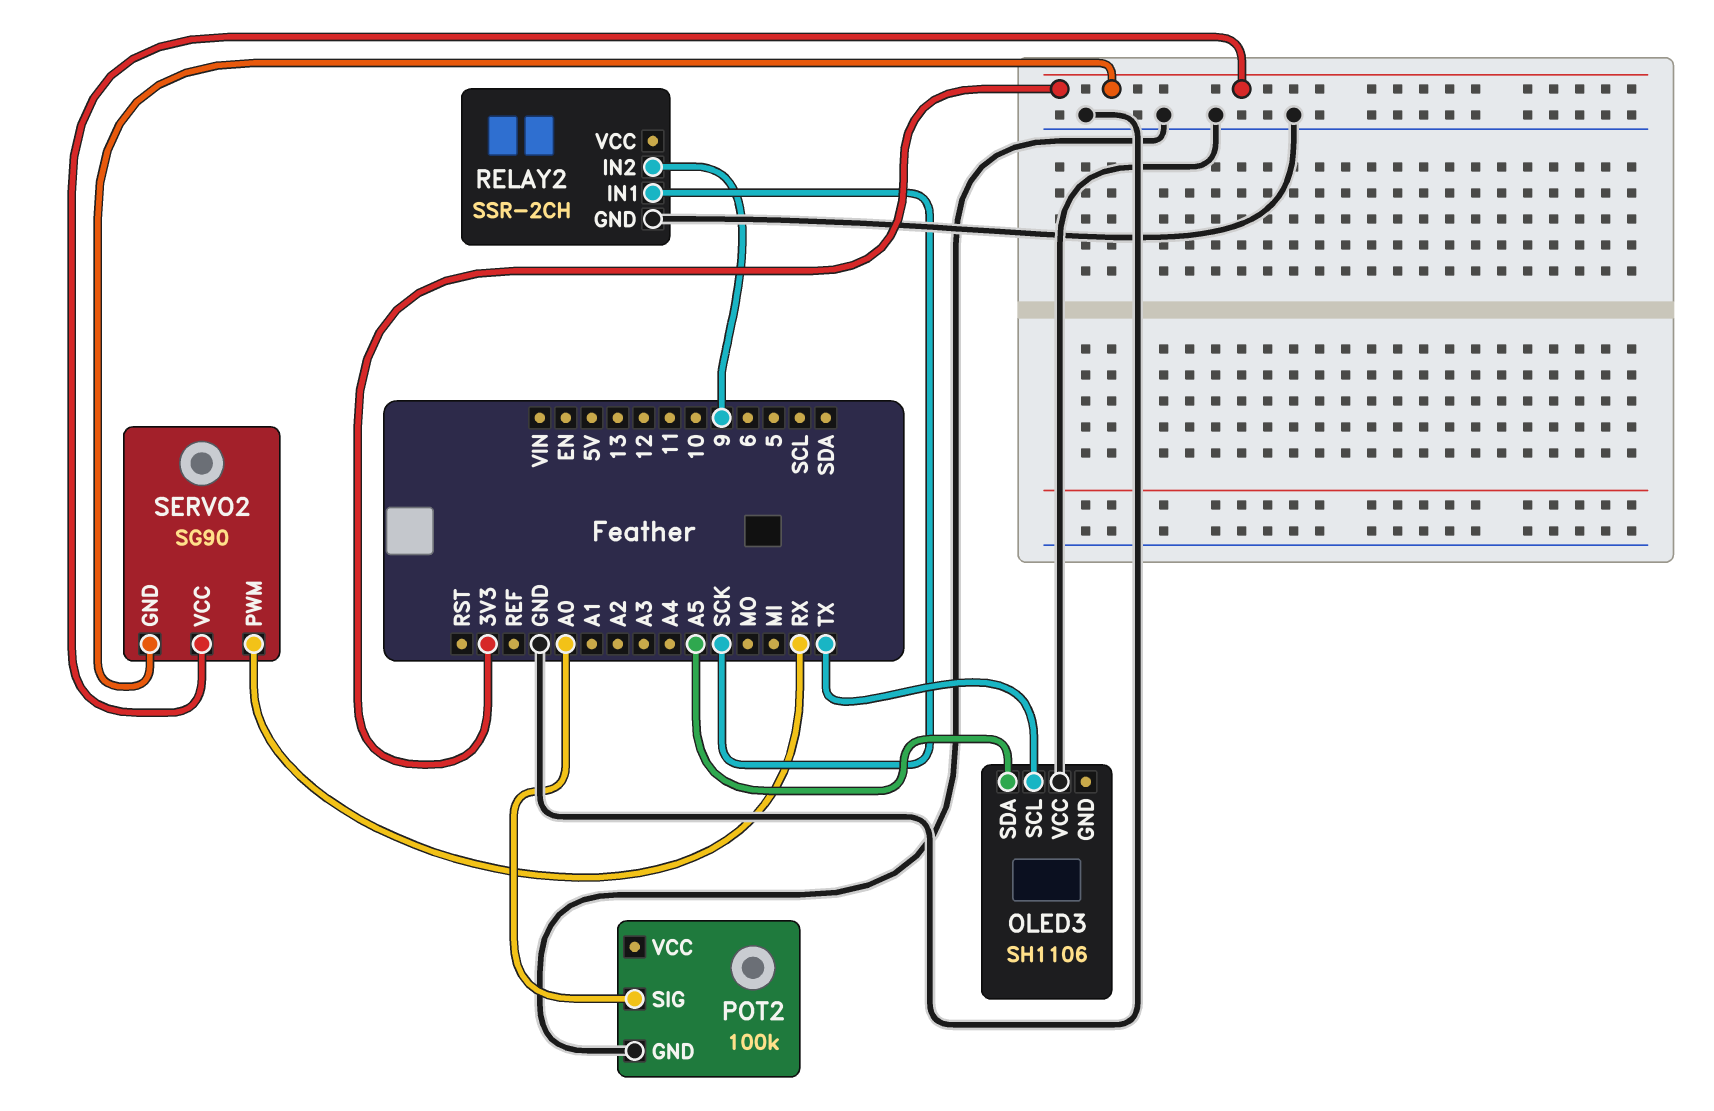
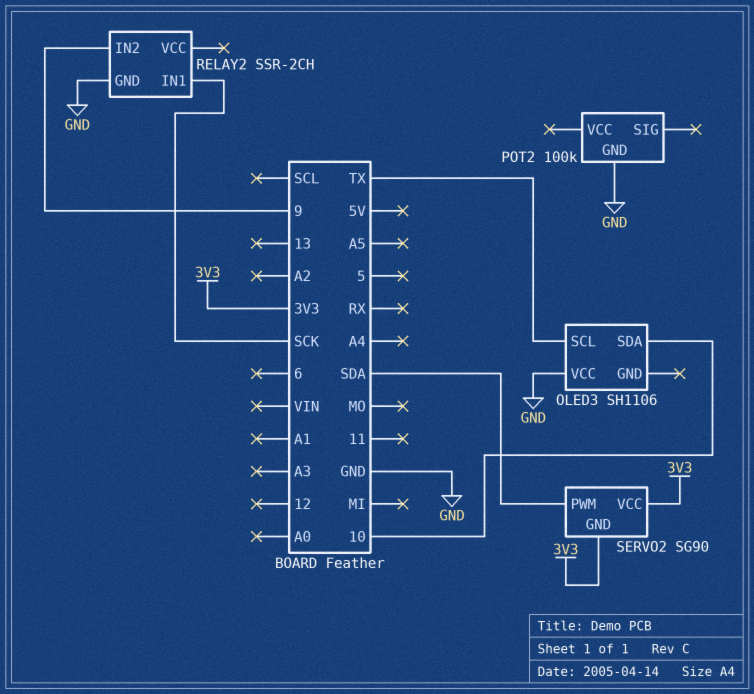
OLED3 pin SDA: A5 -> 10
POT2 pin SIG: A0 -> none
SERVO2 pin PWM: RX -> SDA

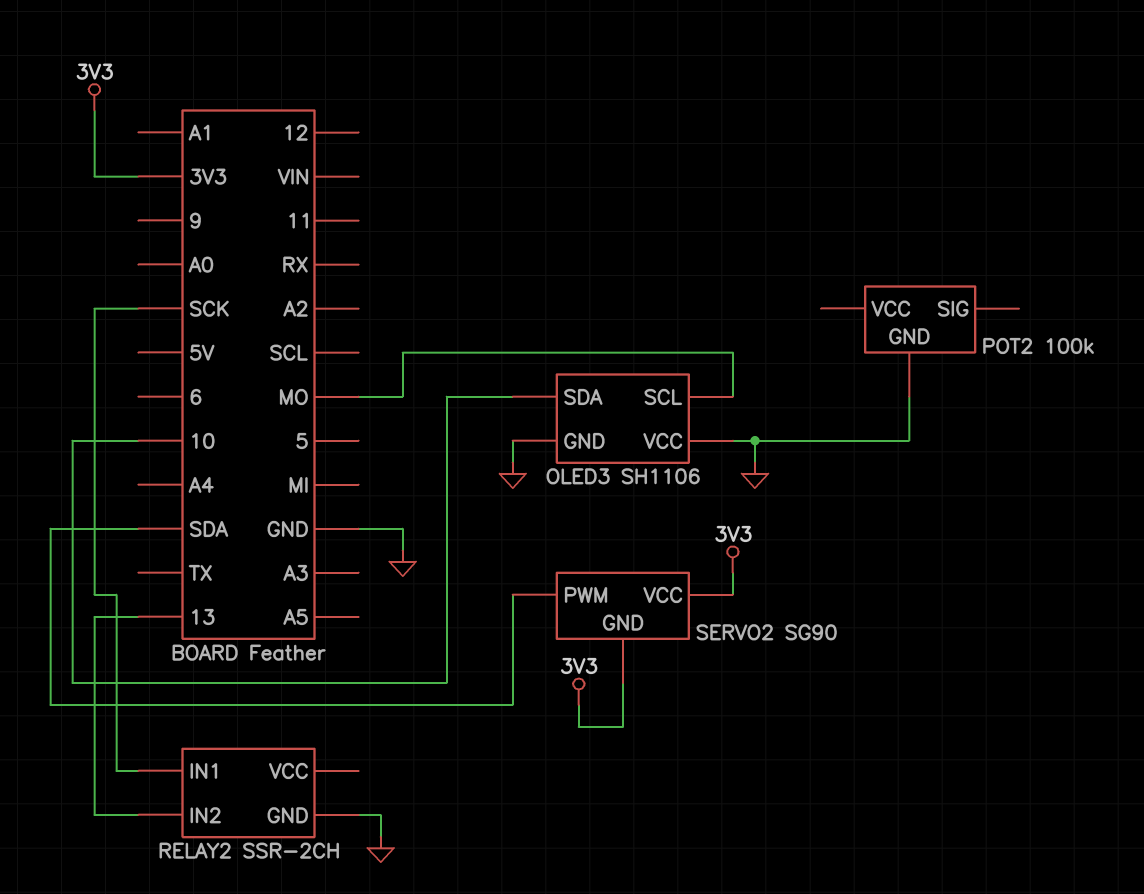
OLED3 pin GND: none -> GND
OLED3 pin SCL: TX -> MO
RELAY2 pin IN2: 9 -> 13

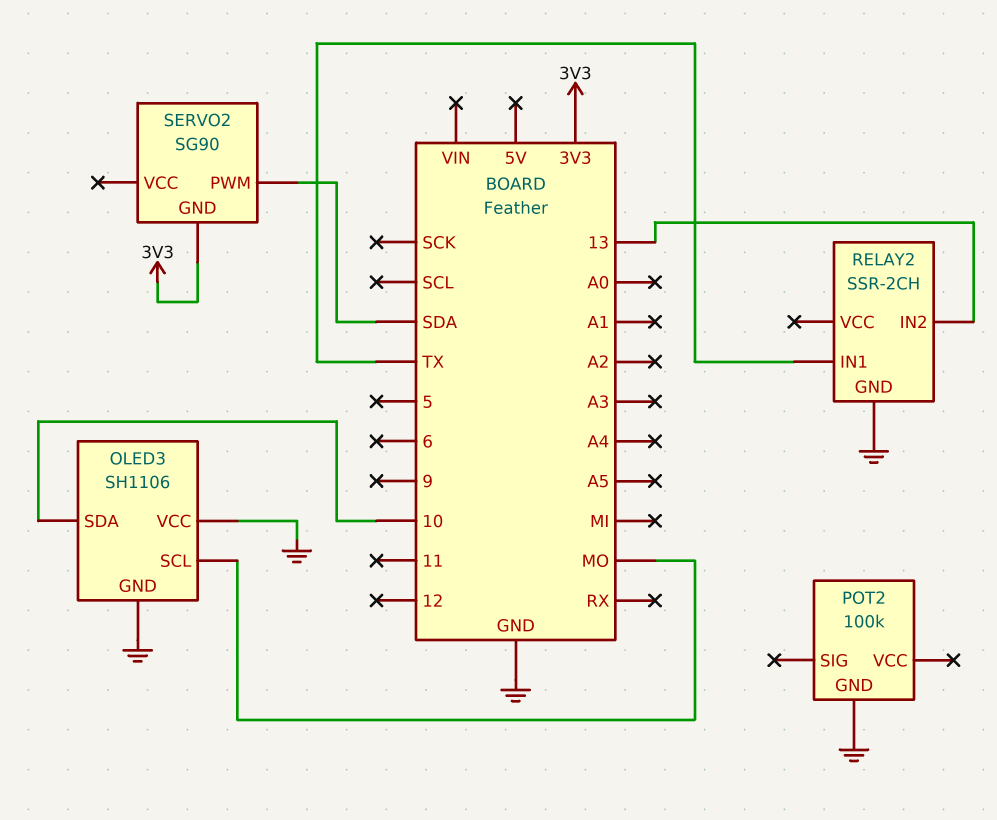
RELAY2 pin IN1: SCK -> TX
SERVO2 pin VCC: 3V3 -> none

